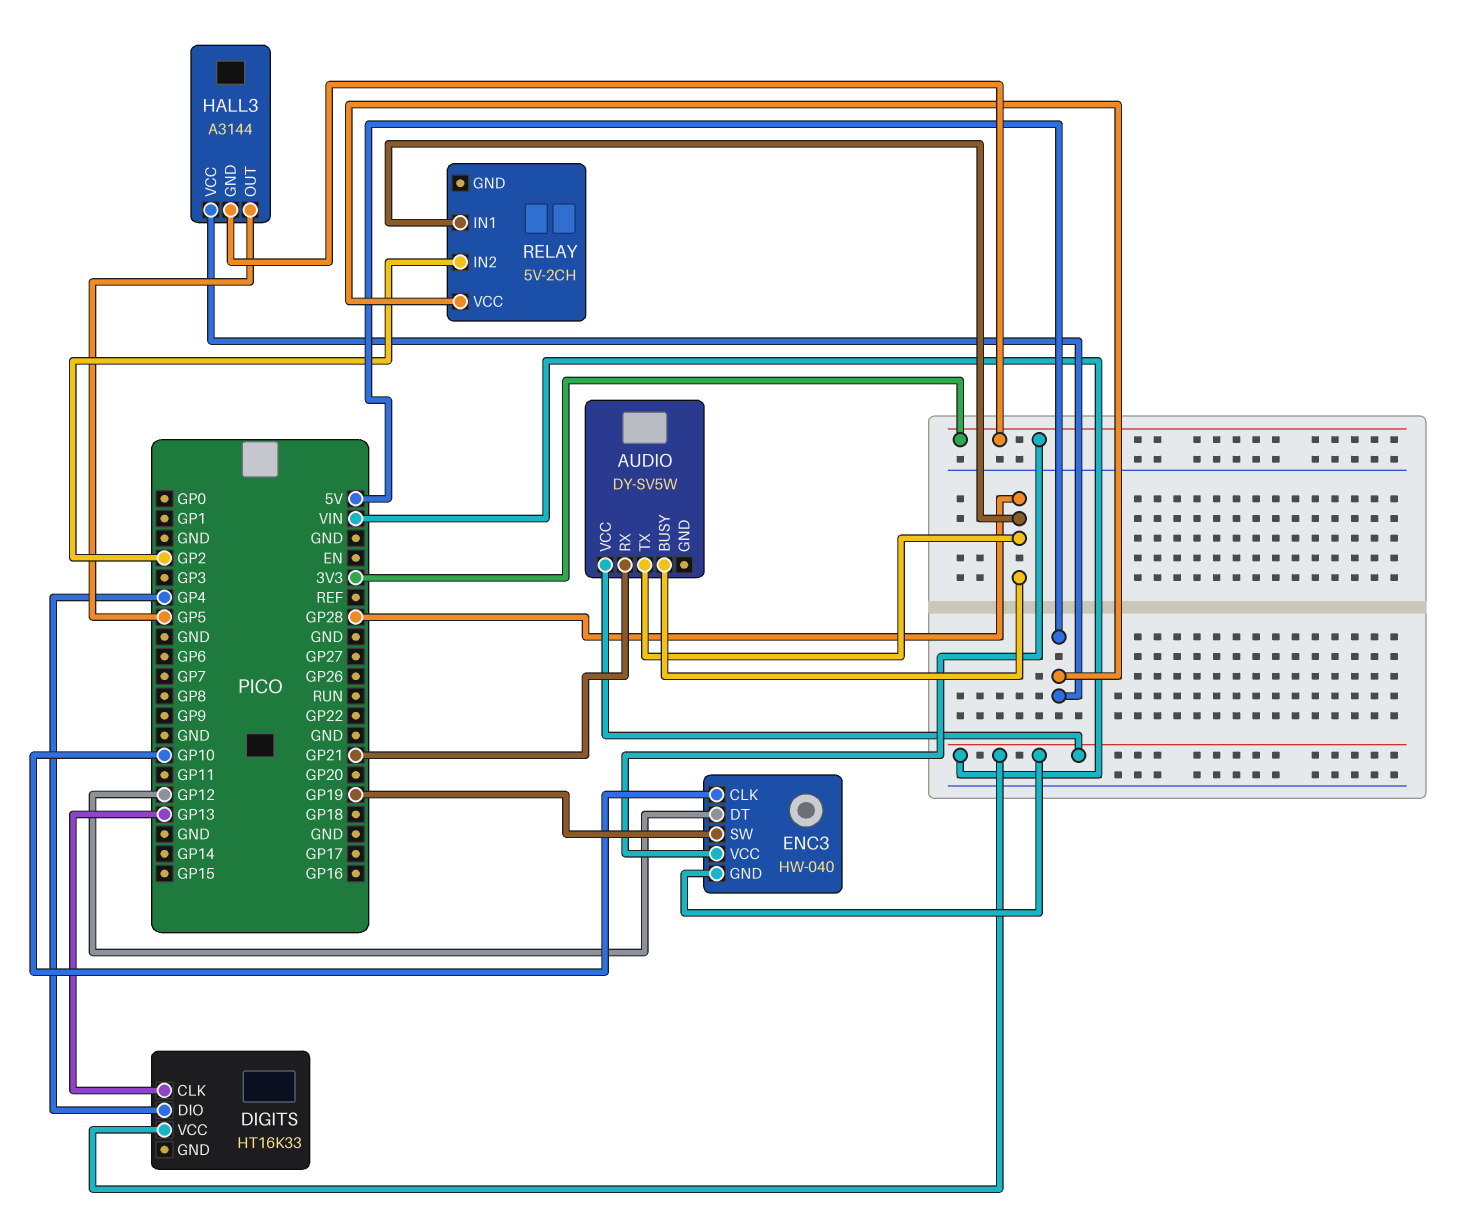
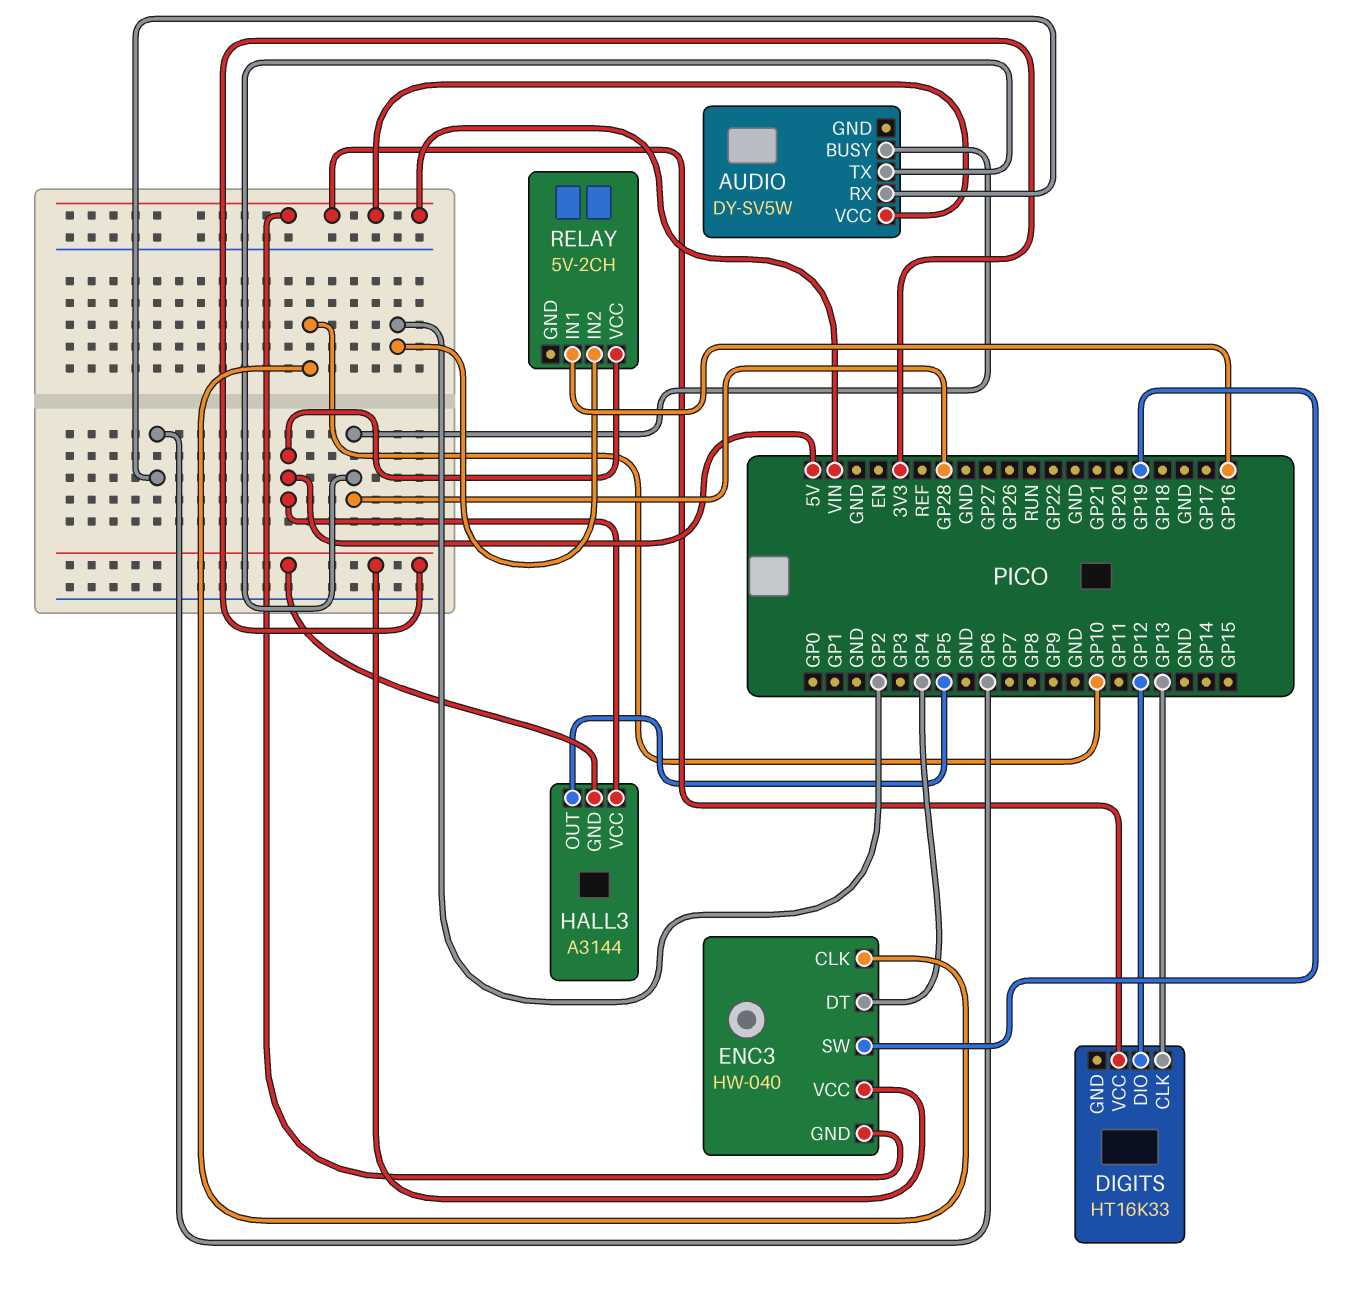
AUDIO pin RX: GP21 -> GP6
DIGITS pin DIO: GP4 -> GP12
ENC3 pin DT: GP12 -> GP4
RELAY pin IN1: GP28 -> GP16

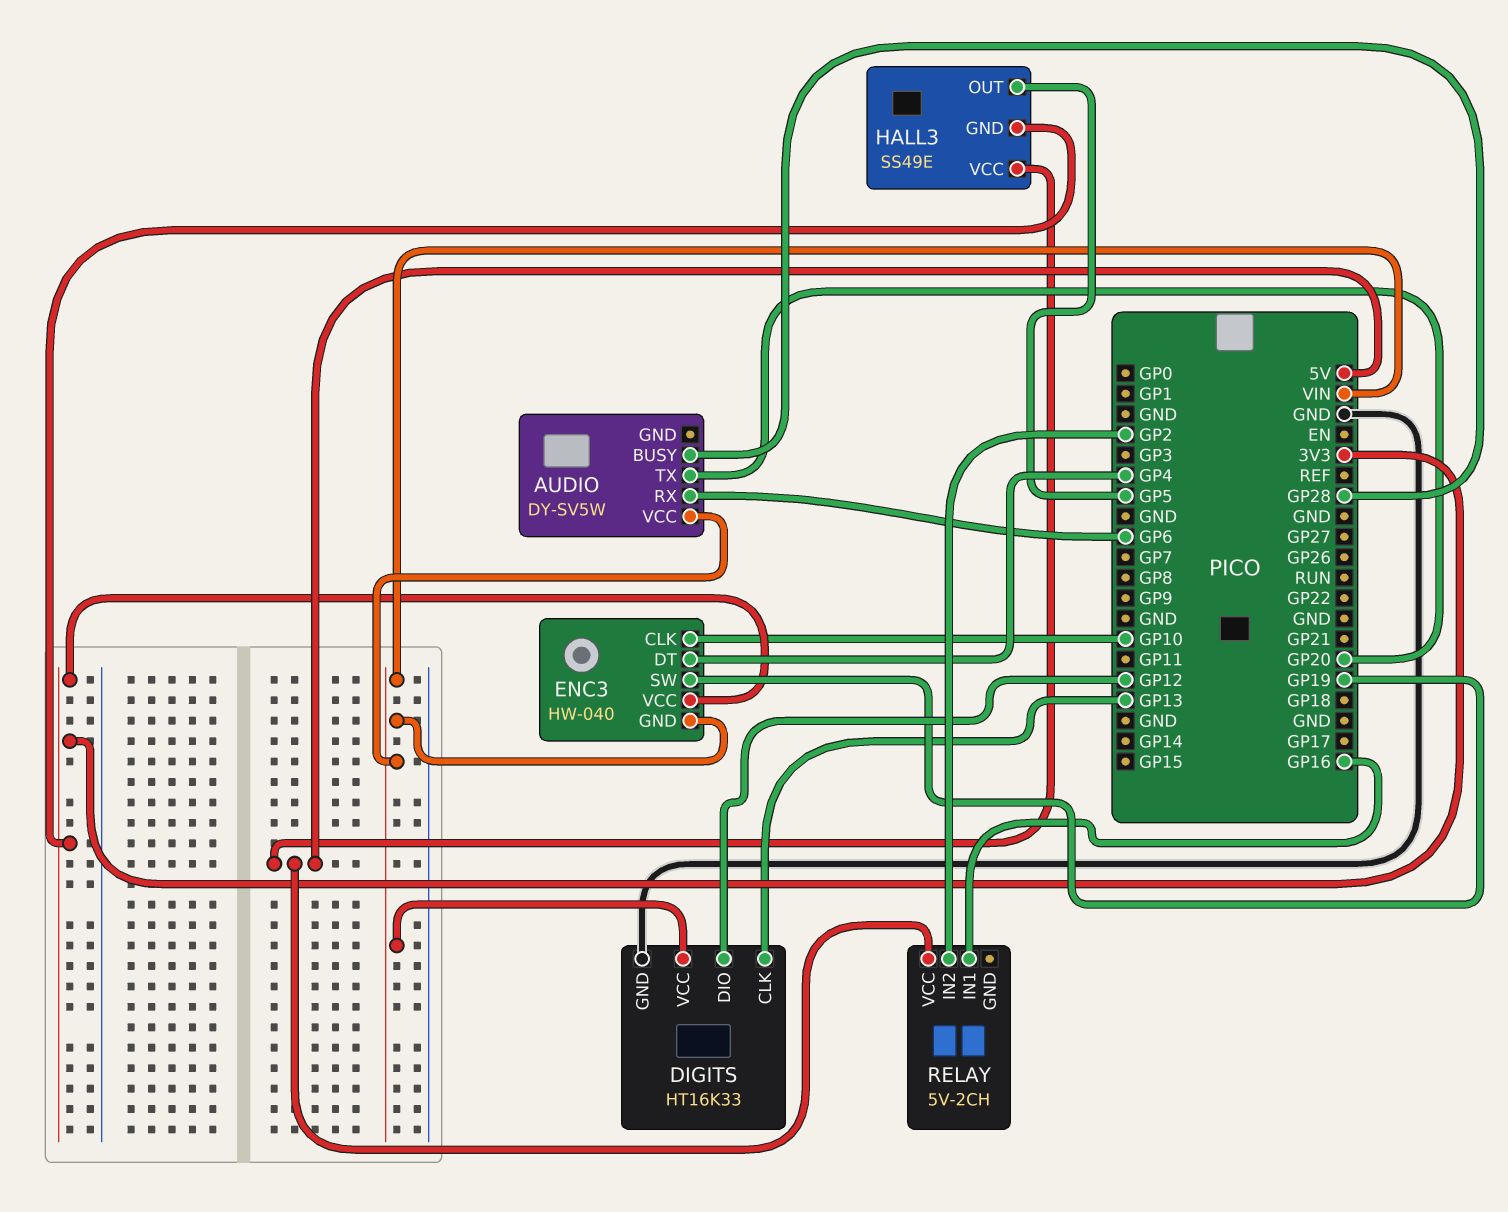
AUDIO pin TX: GP28 -> GP20
DIGITS pin GND: none -> GND
HALL3: A3144 -> SS49E

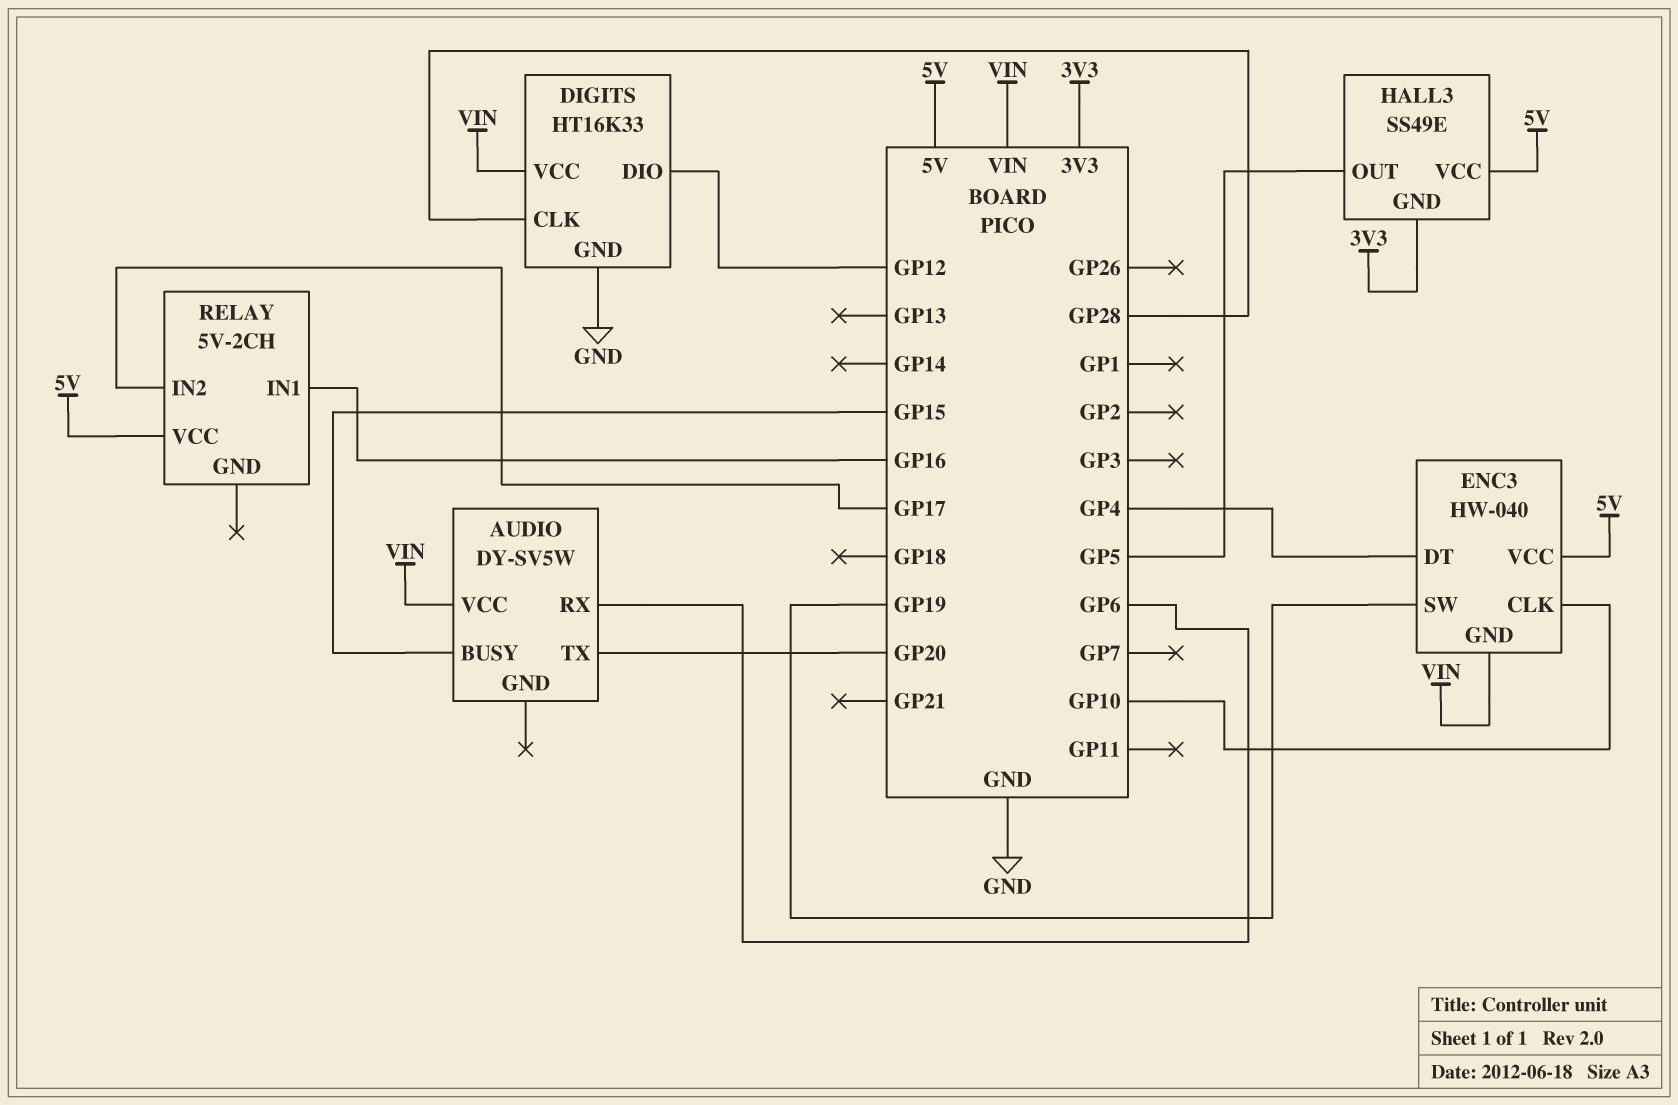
AUDIO pin BUSY: GP28 -> GP15
DIGITS pin CLK: GP13 -> GP28
ENC3 pin VCC: 3V3 -> 5V
RELAY pin IN2: GP2 -> GP17

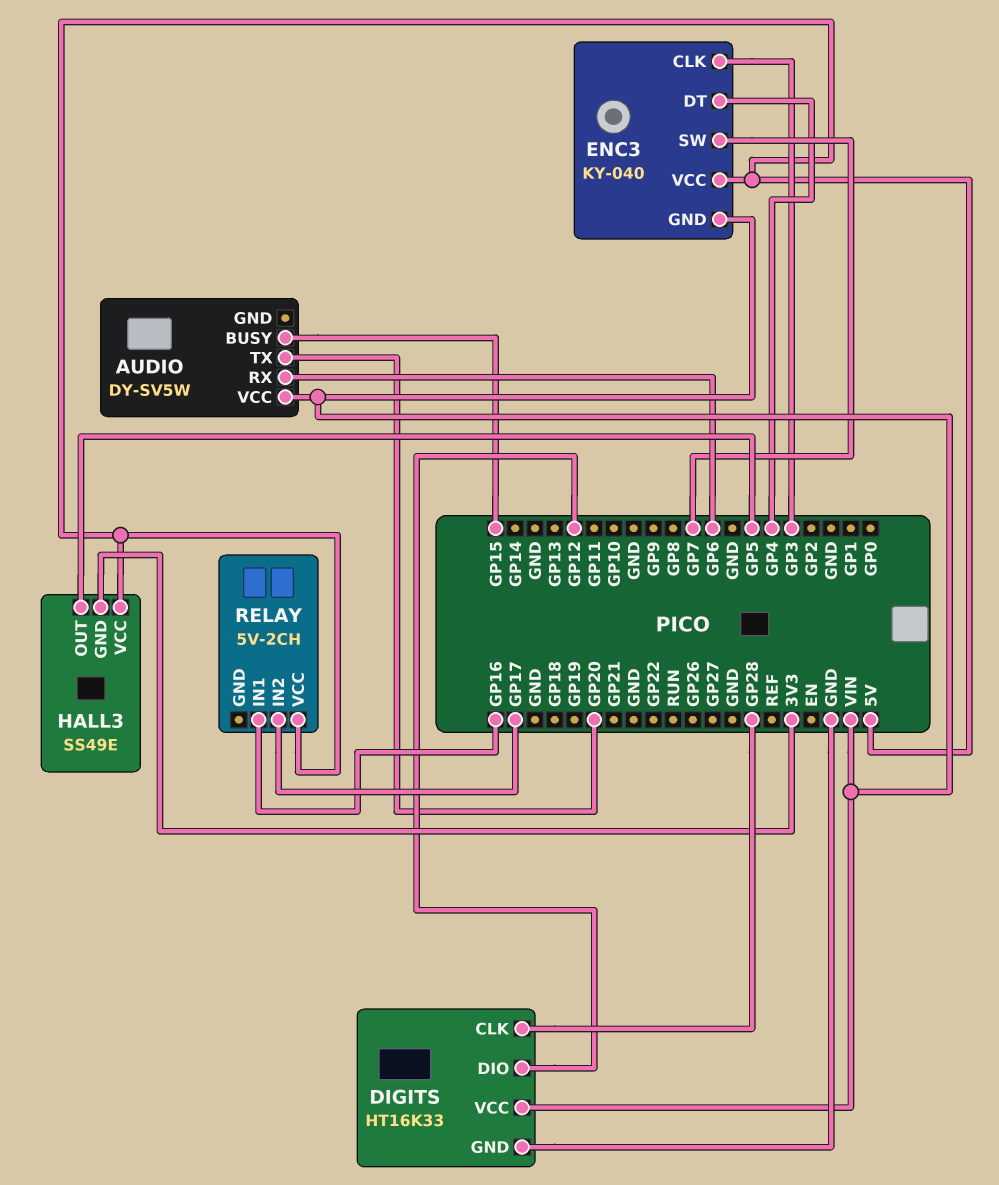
ENC3: HW-040 -> KY-040
ENC3 pin CLK: GP10 -> GP3
ENC3 pin SW: GP19 -> GP7

